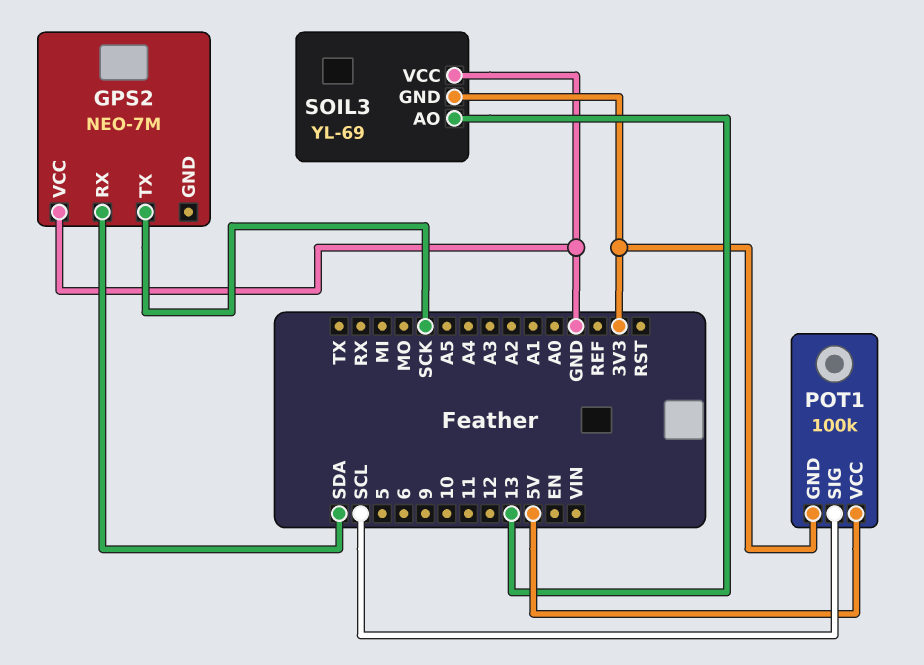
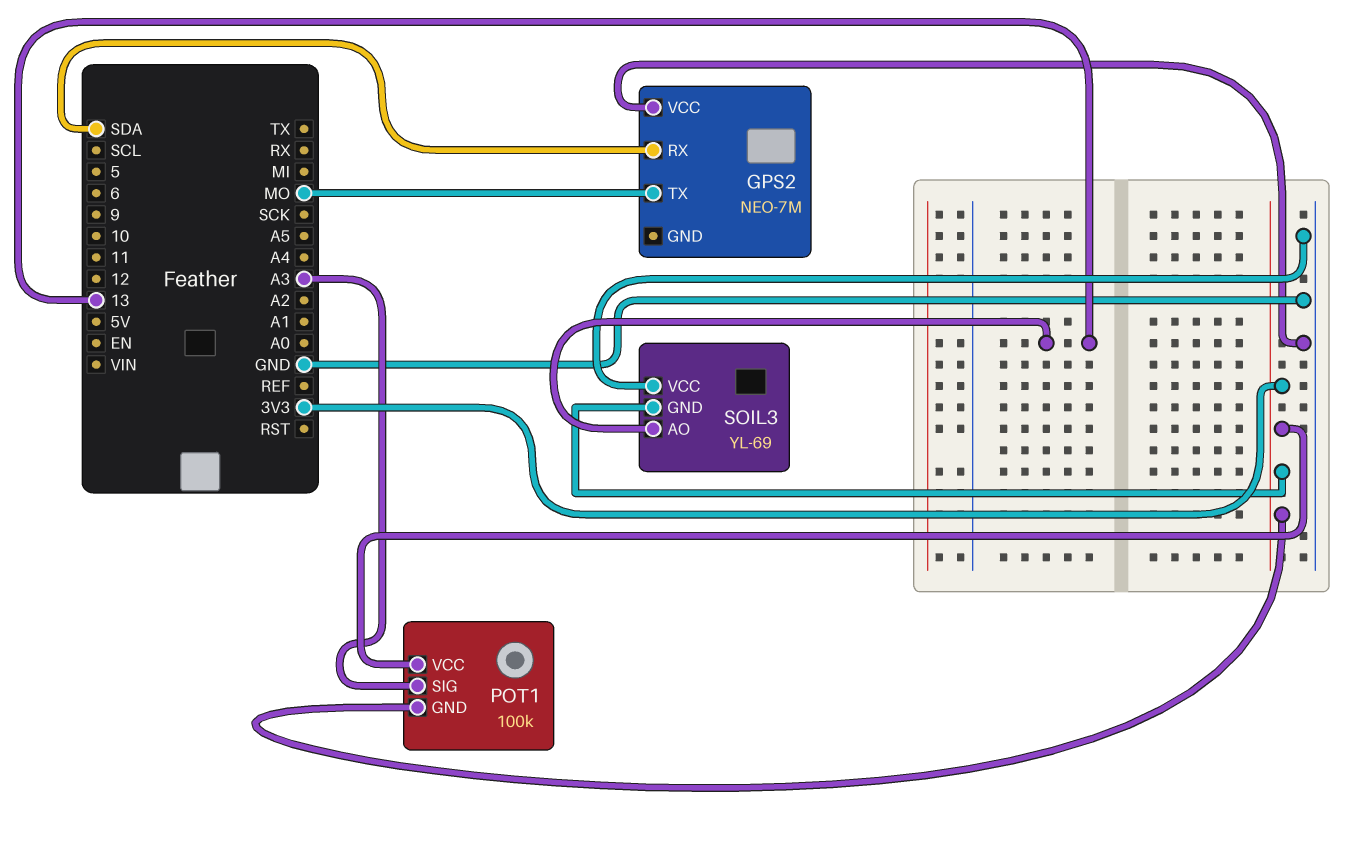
GPS2 pin TX: SCK -> MO
POT1 pin SIG: SCL -> A3
POT1 pin VCC: 5V -> 3V3

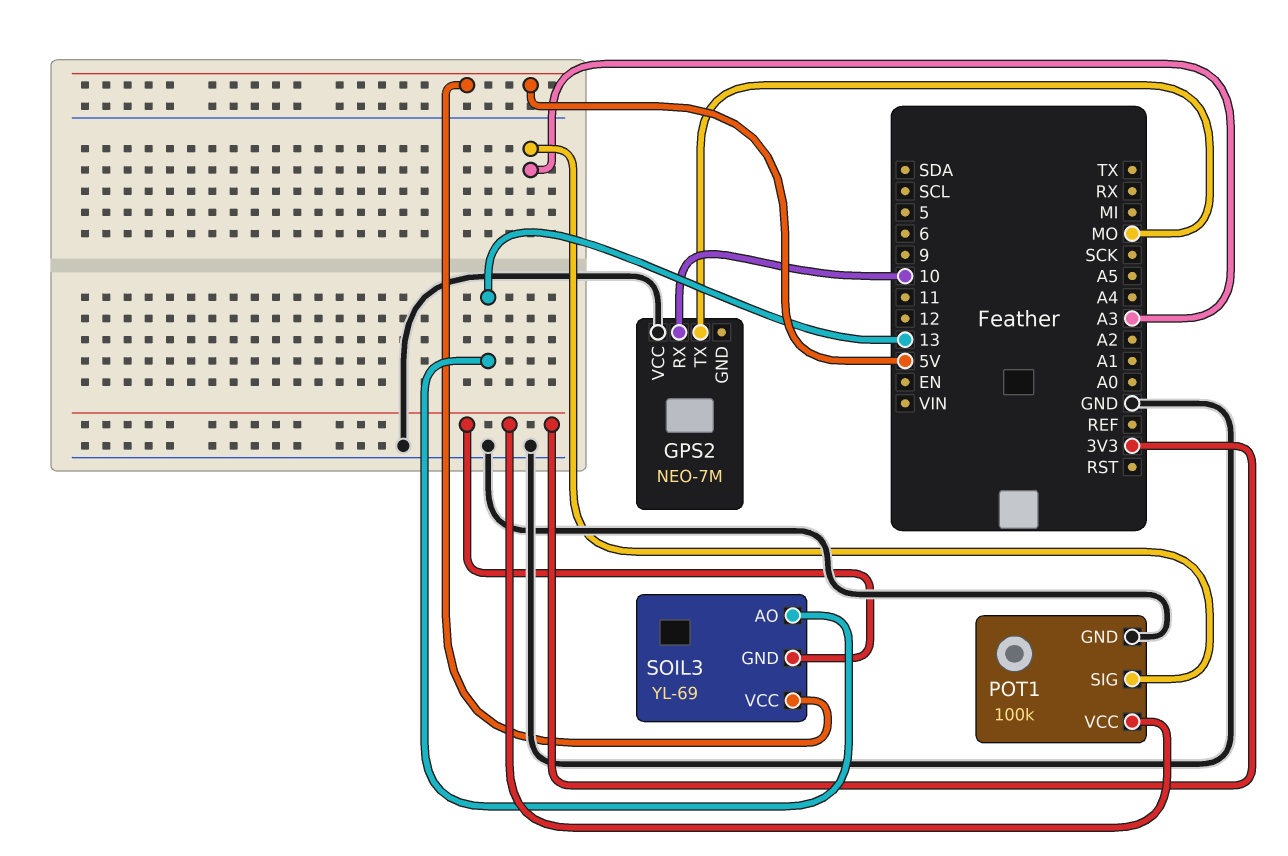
GPS2 pin RX: SDA -> 10
POT1 pin GND: 3V3 -> GND
SOIL3 pin VCC: GND -> 5V

